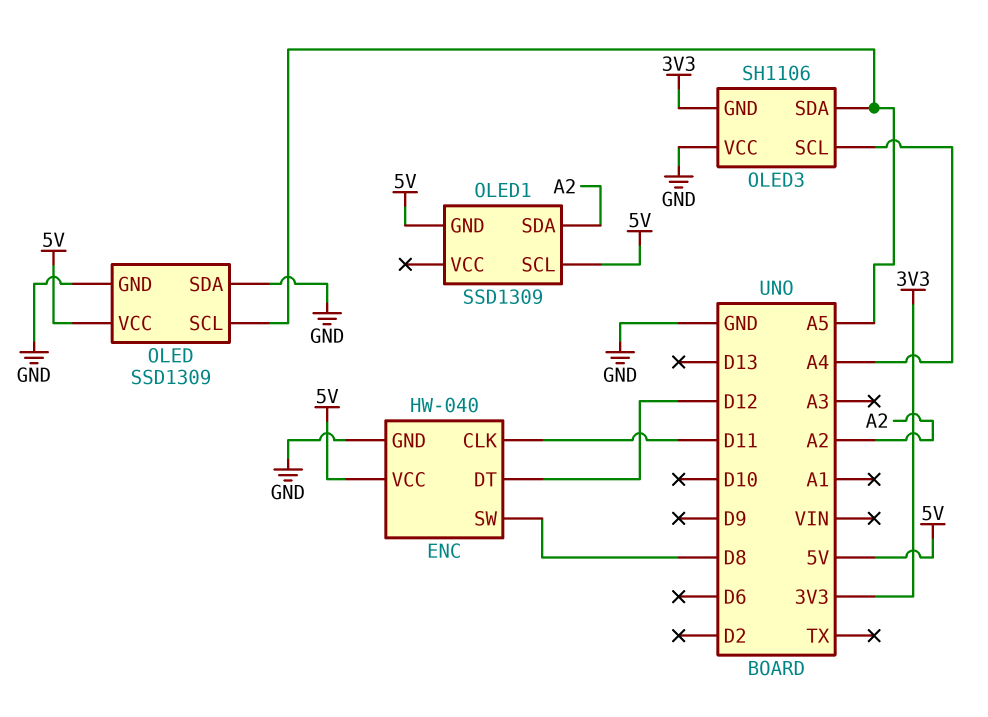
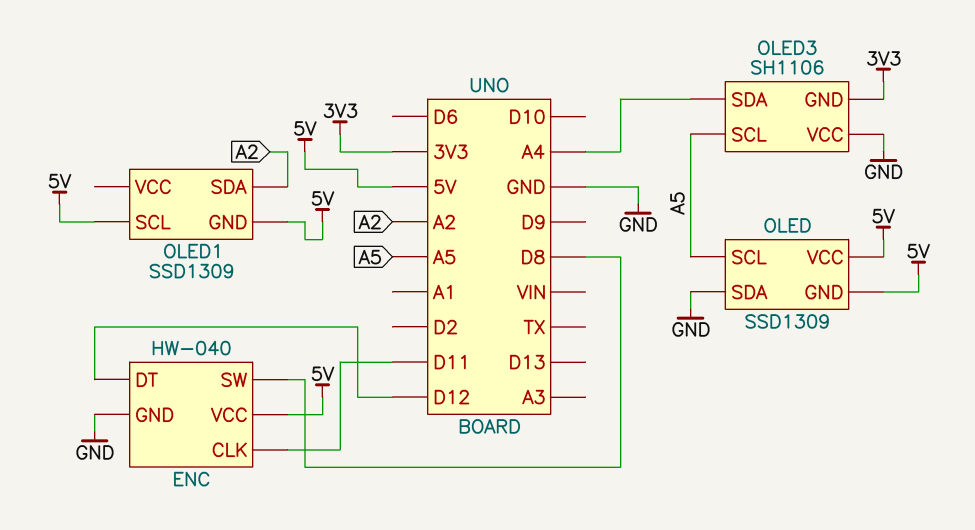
OLED pin GND: GND -> 5V
OLED3 pin SCL: A4 -> A5
OLED3 pin SDA: A5 -> A4

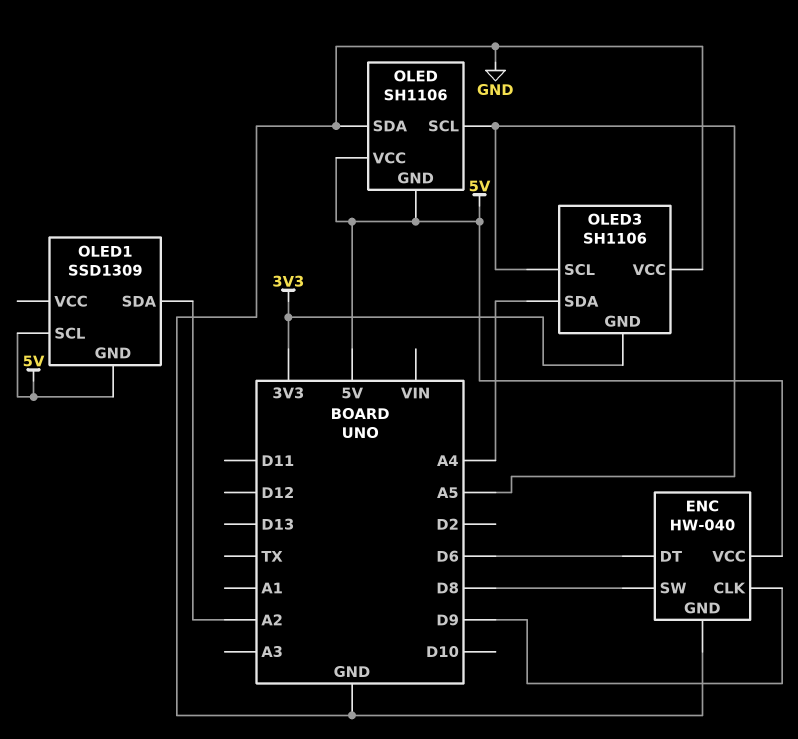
ENC pin CLK: D11 -> D9
ENC pin DT: D12 -> D6
OLED: SSD1309 -> SH1106

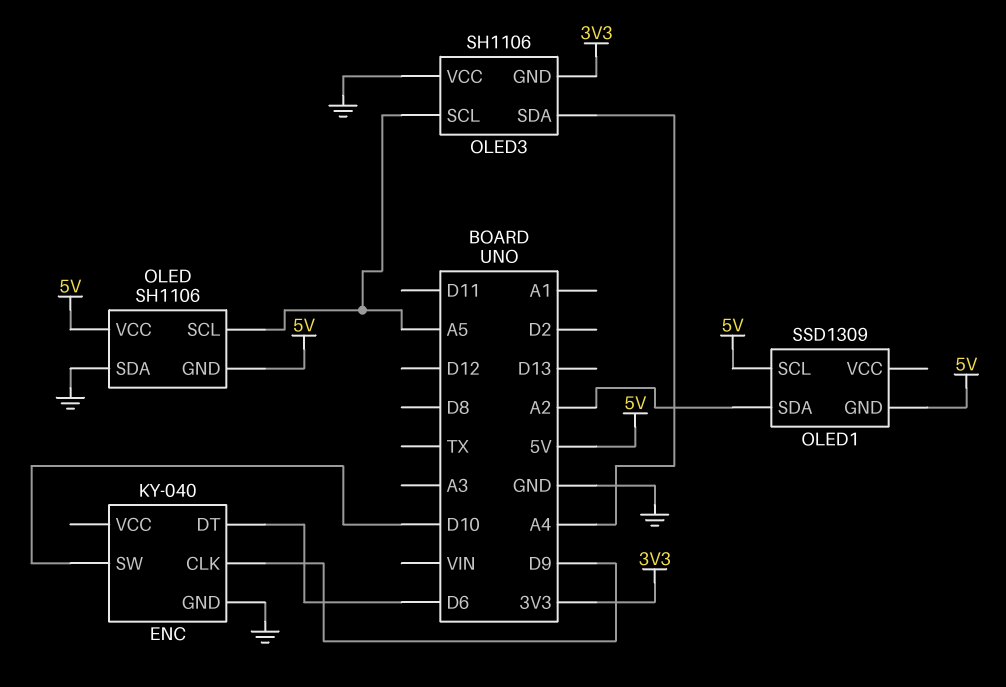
ENC: HW-040 -> KY-040
ENC pin SW: D8 -> D10
ENC pin VCC: 5V -> none

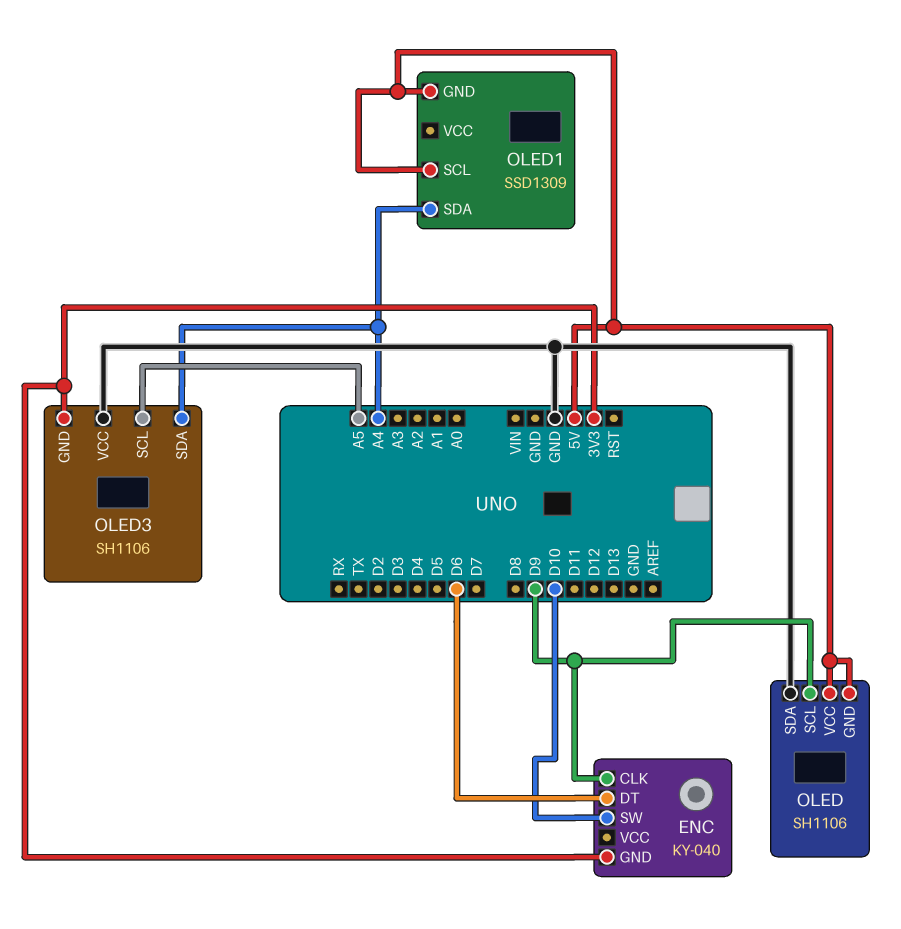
ENC pin GND: GND -> 3V3
OLED pin SCL: A5 -> D9
OLED1 pin SDA: A2 -> A4

